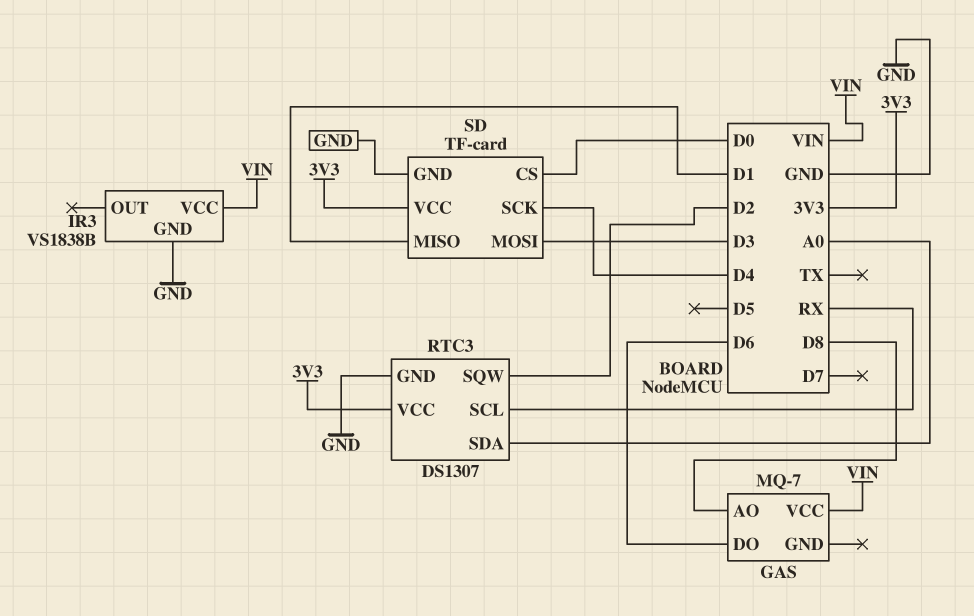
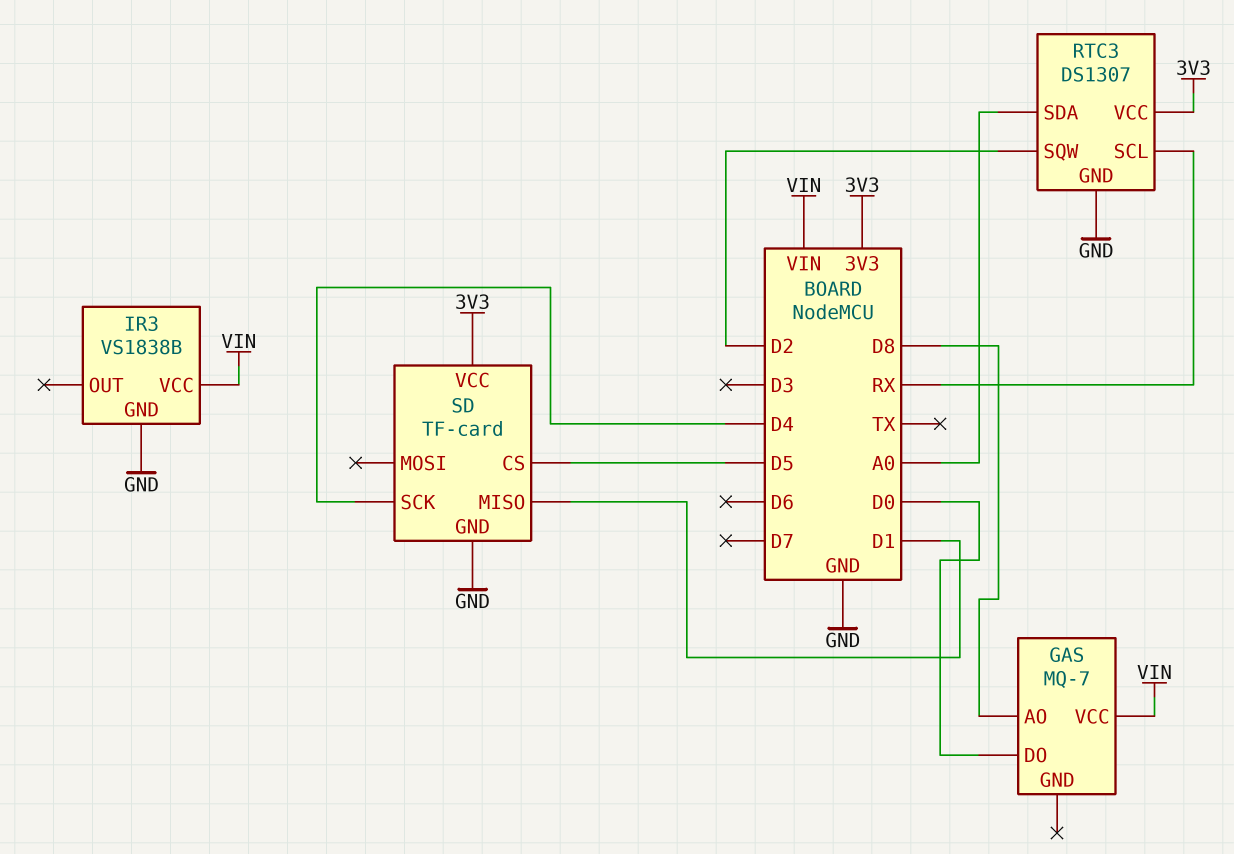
GAS pin DO: D6 -> D0
SD pin CS: D0 -> D5
SD pin MOSI: D3 -> none

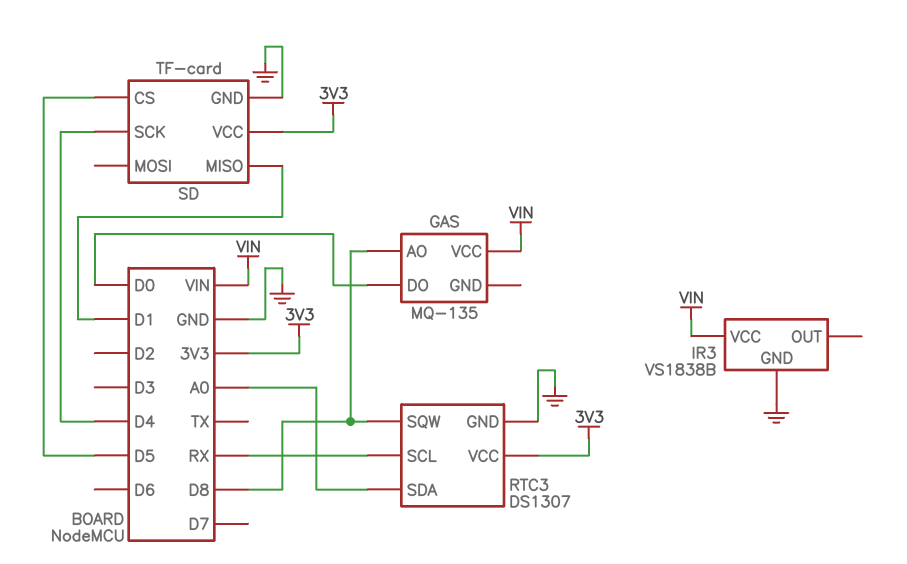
GAS: MQ-7 -> MQ-135
RTC3 pin SQW: D2 -> D8

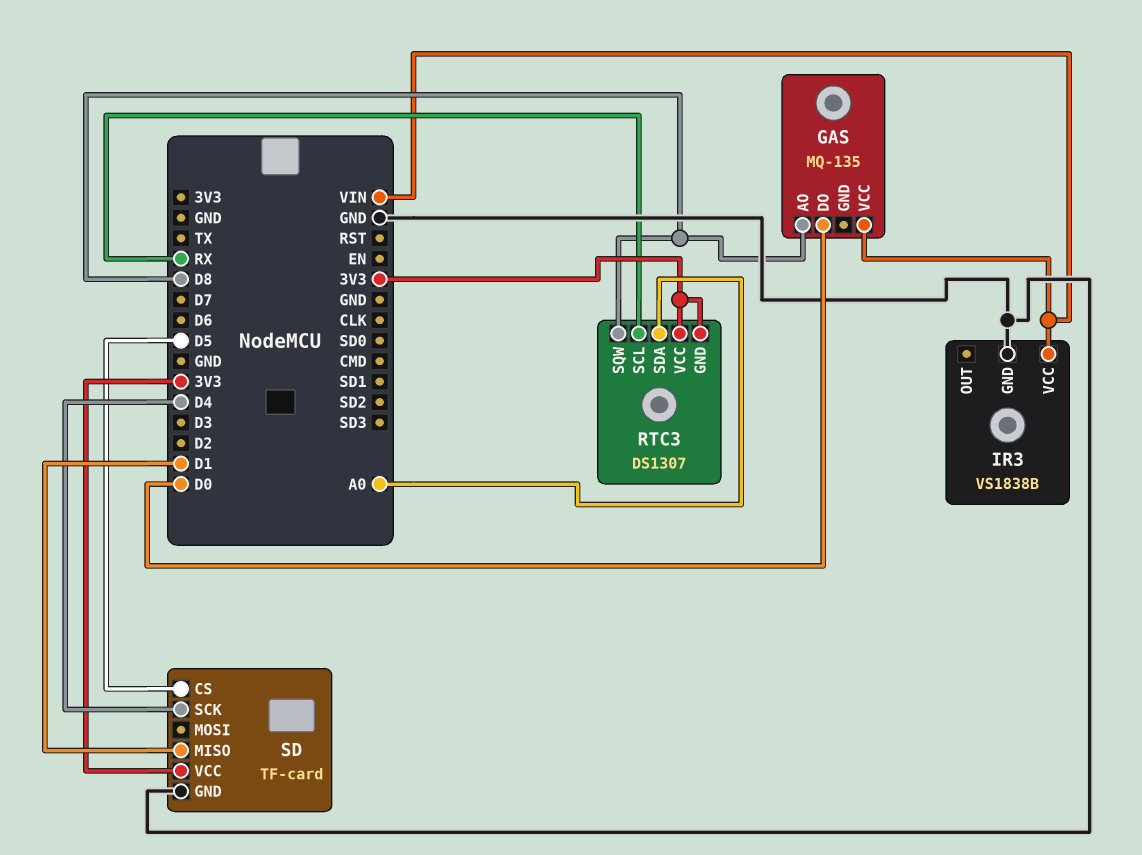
RTC3 pin GND: GND -> 3V3

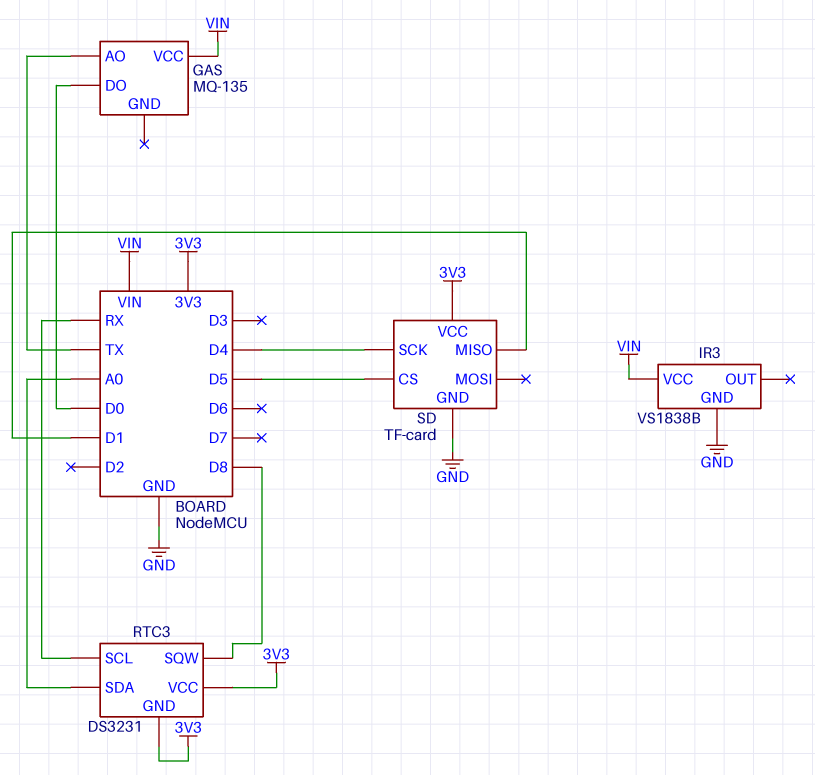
GAS pin AO: D8 -> TX
RTC3: DS1307 -> DS3231

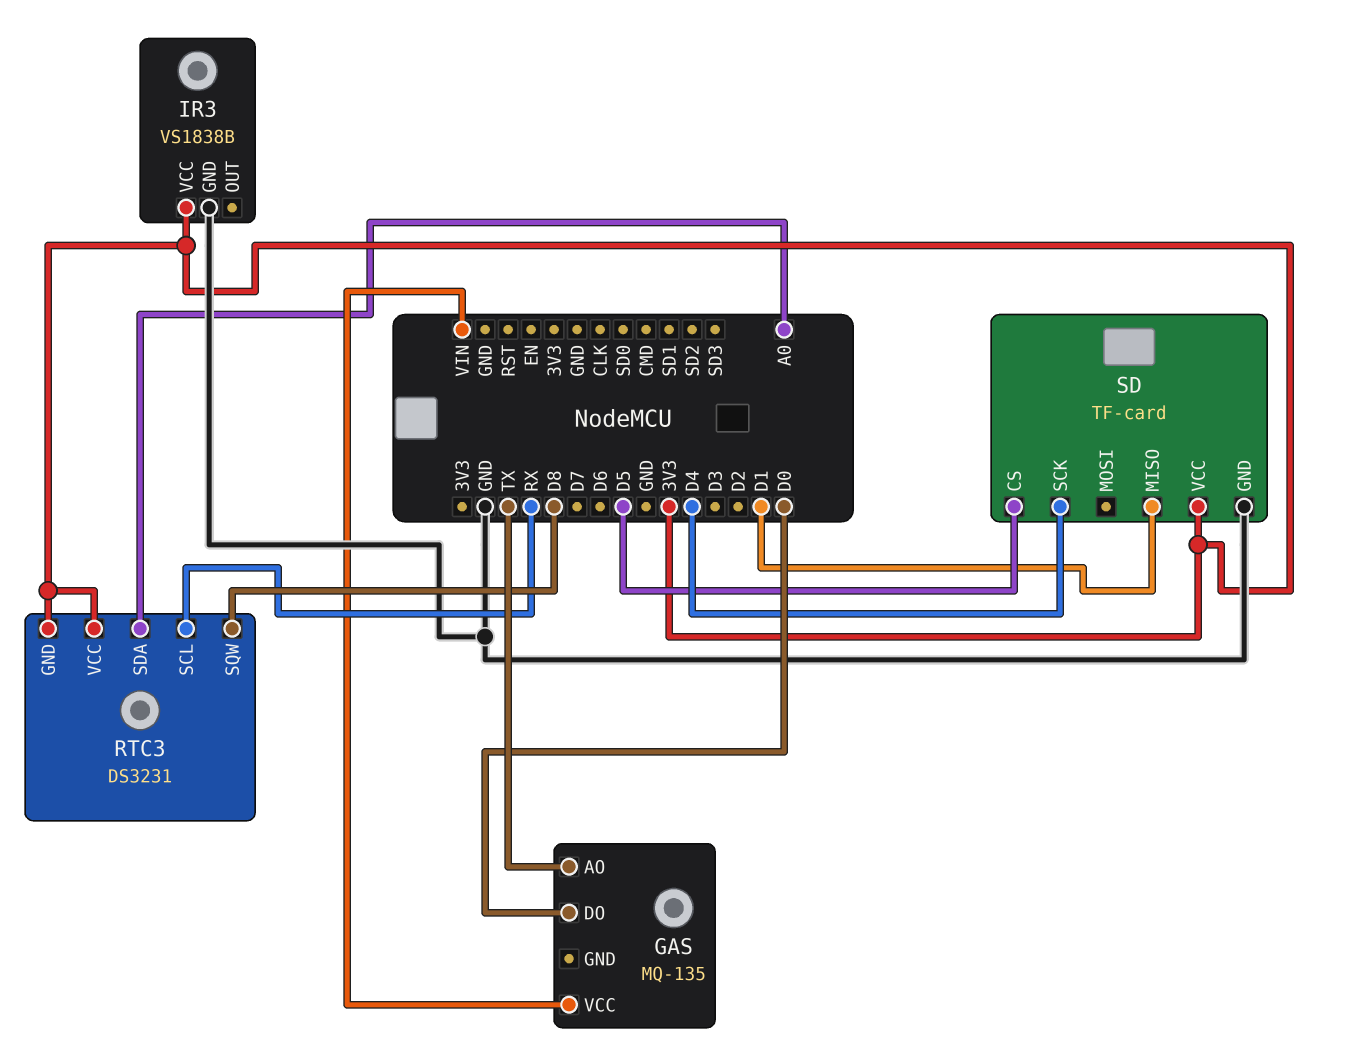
IR3 pin VCC: VIN -> 3V3

